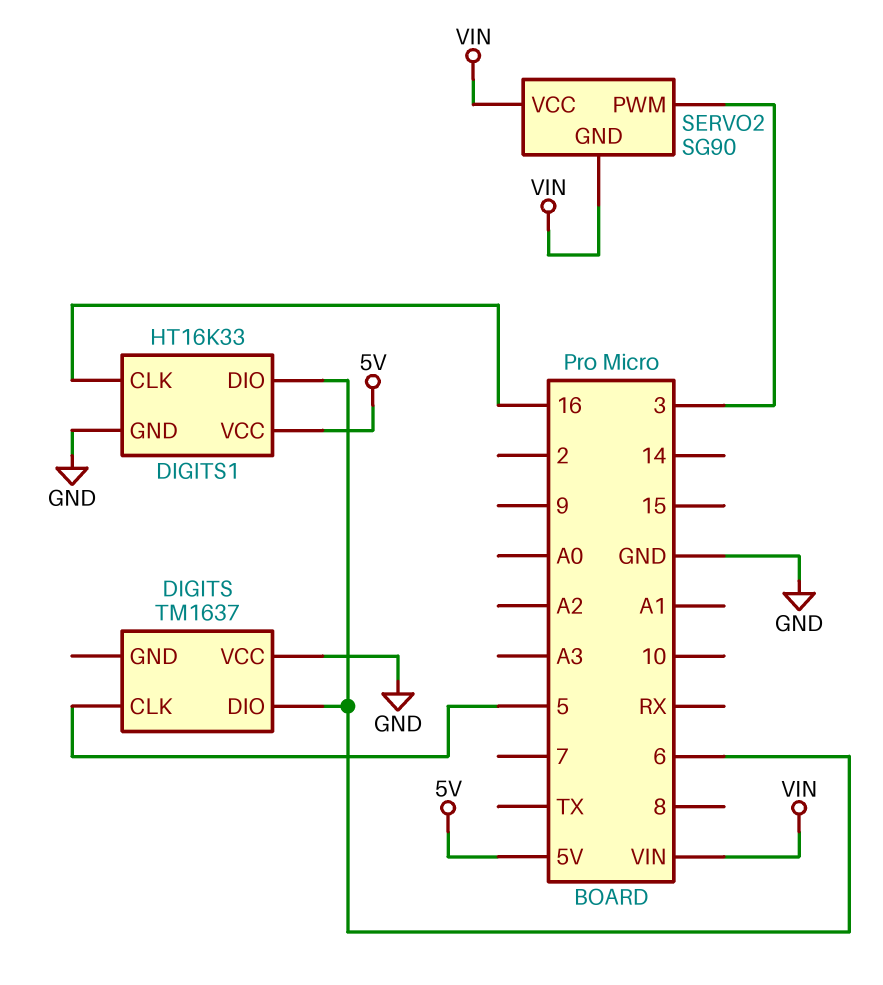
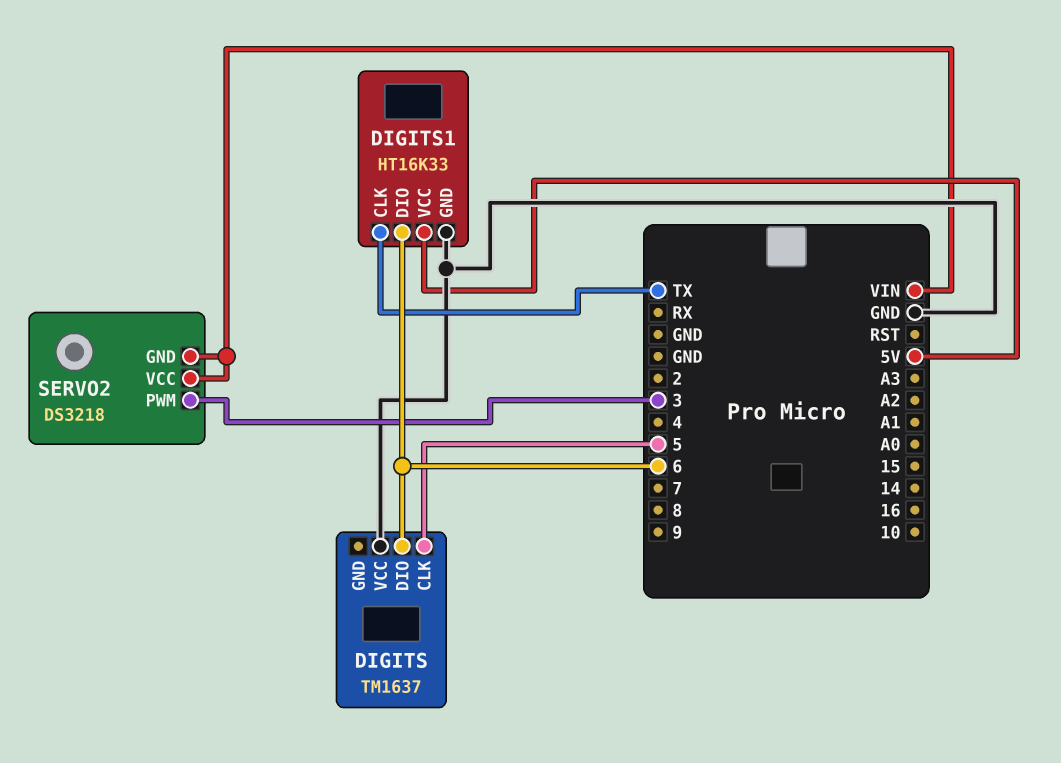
DIGITS1 pin CLK: 16 -> TX
SERVO2: SG90 -> DS3218

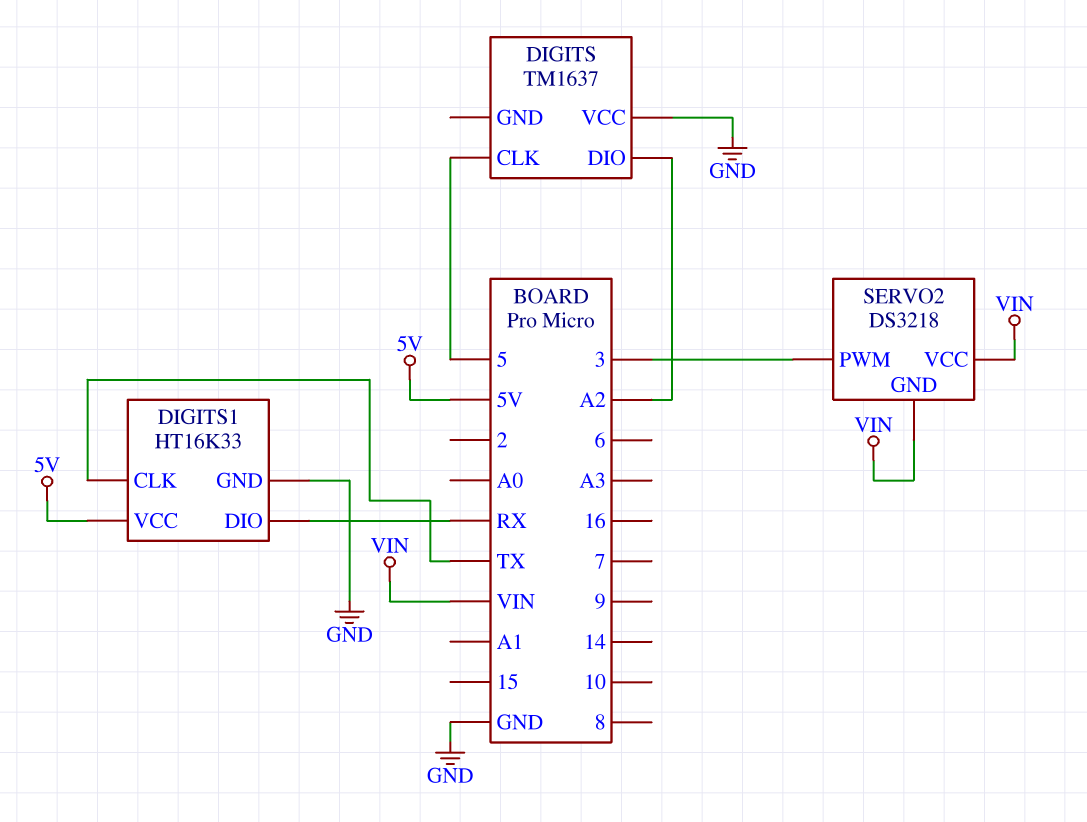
DIGITS pin DIO: 6 -> A2
DIGITS1 pin DIO: 6 -> RX

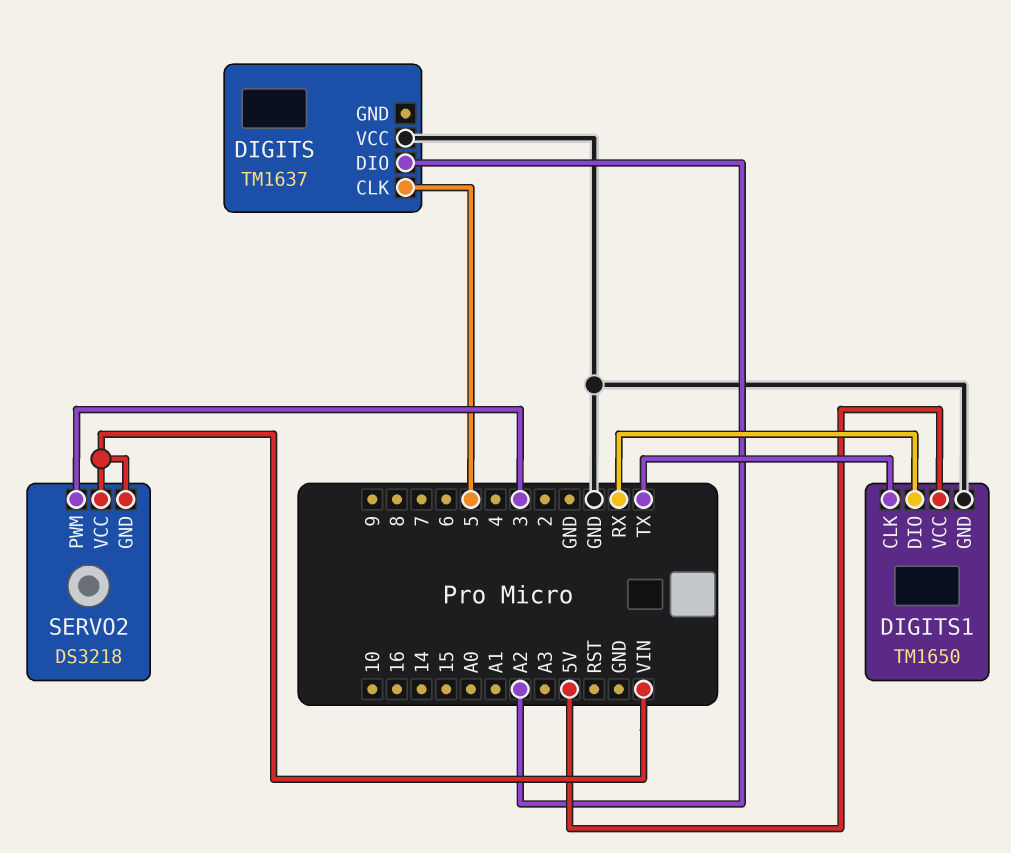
DIGITS1: HT16K33 -> TM1650

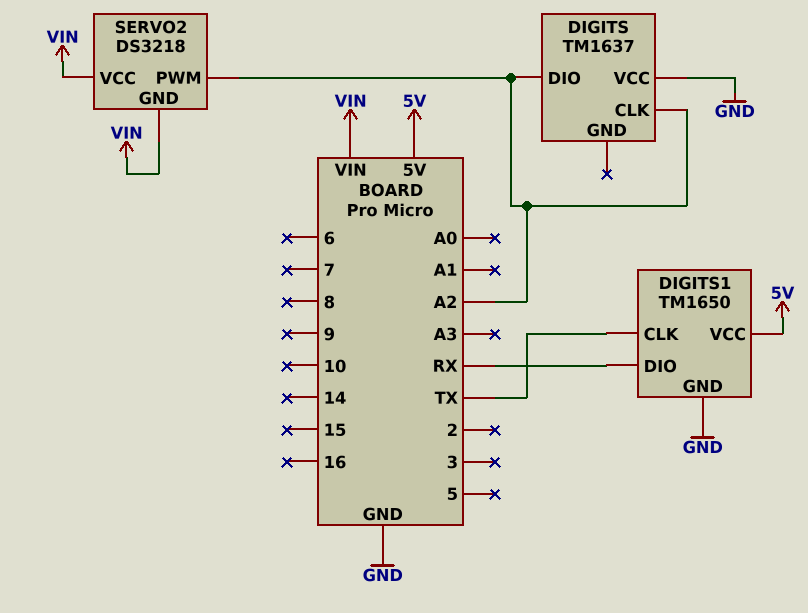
DIGITS pin CLK: 5 -> A2
SERVO2 pin PWM: 3 -> A2

